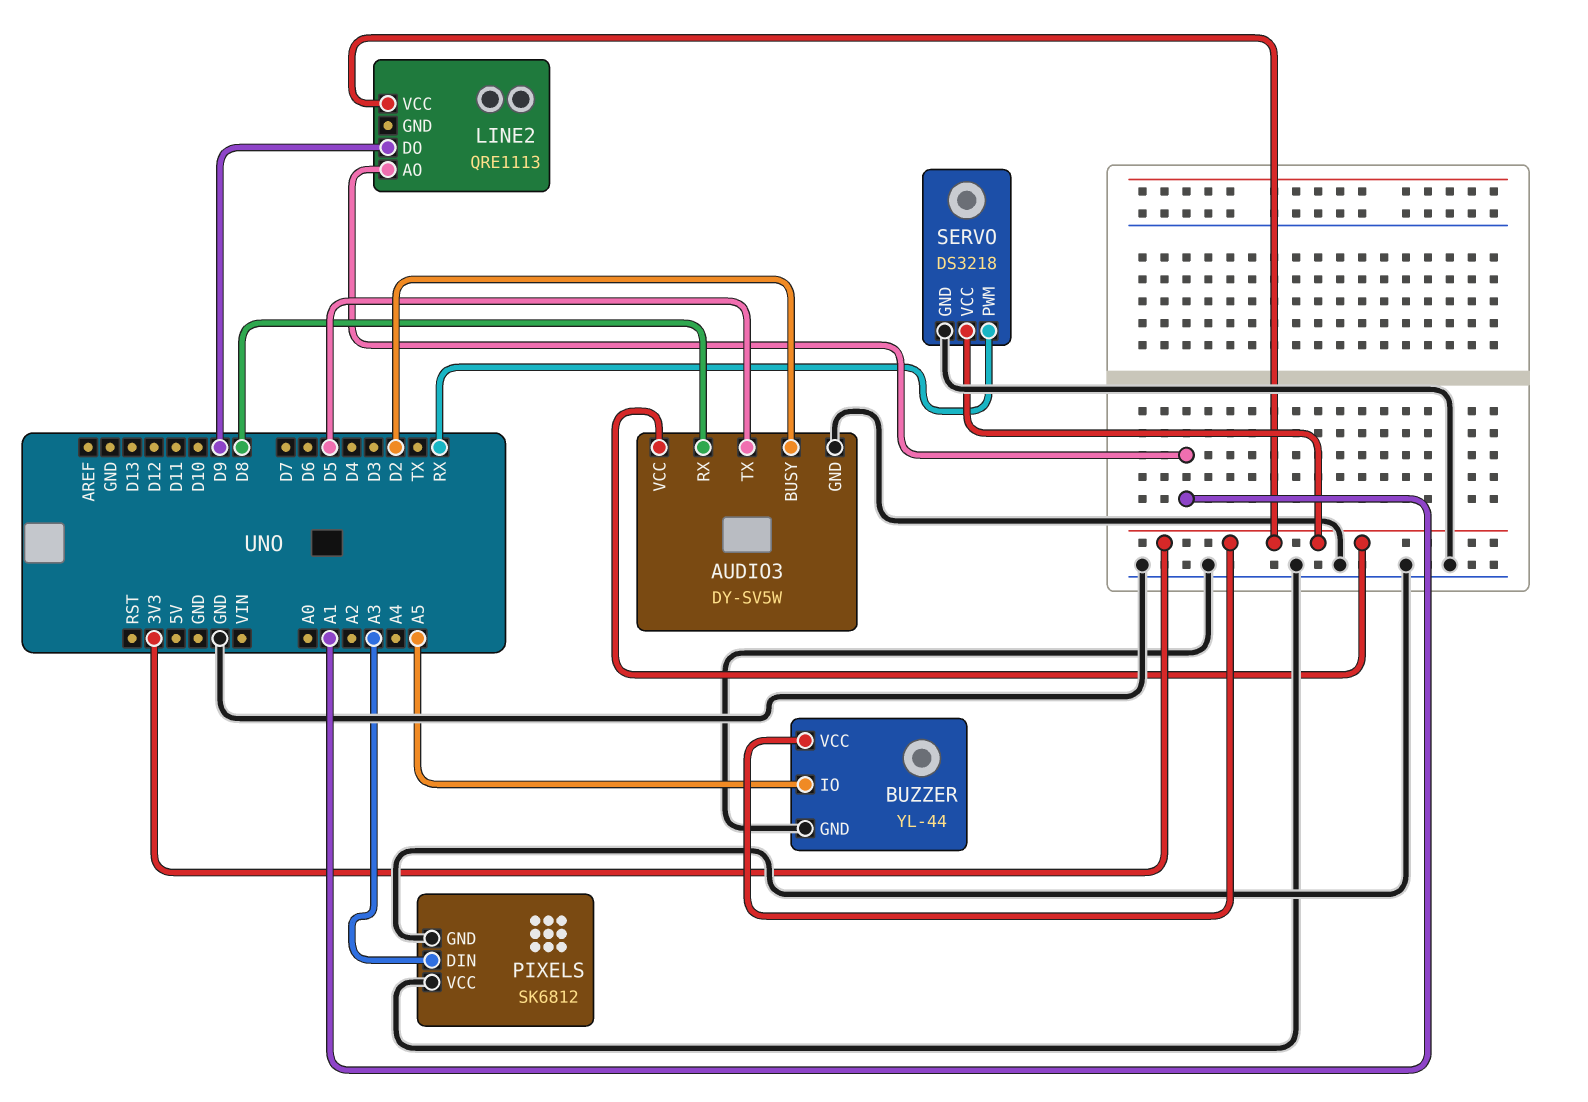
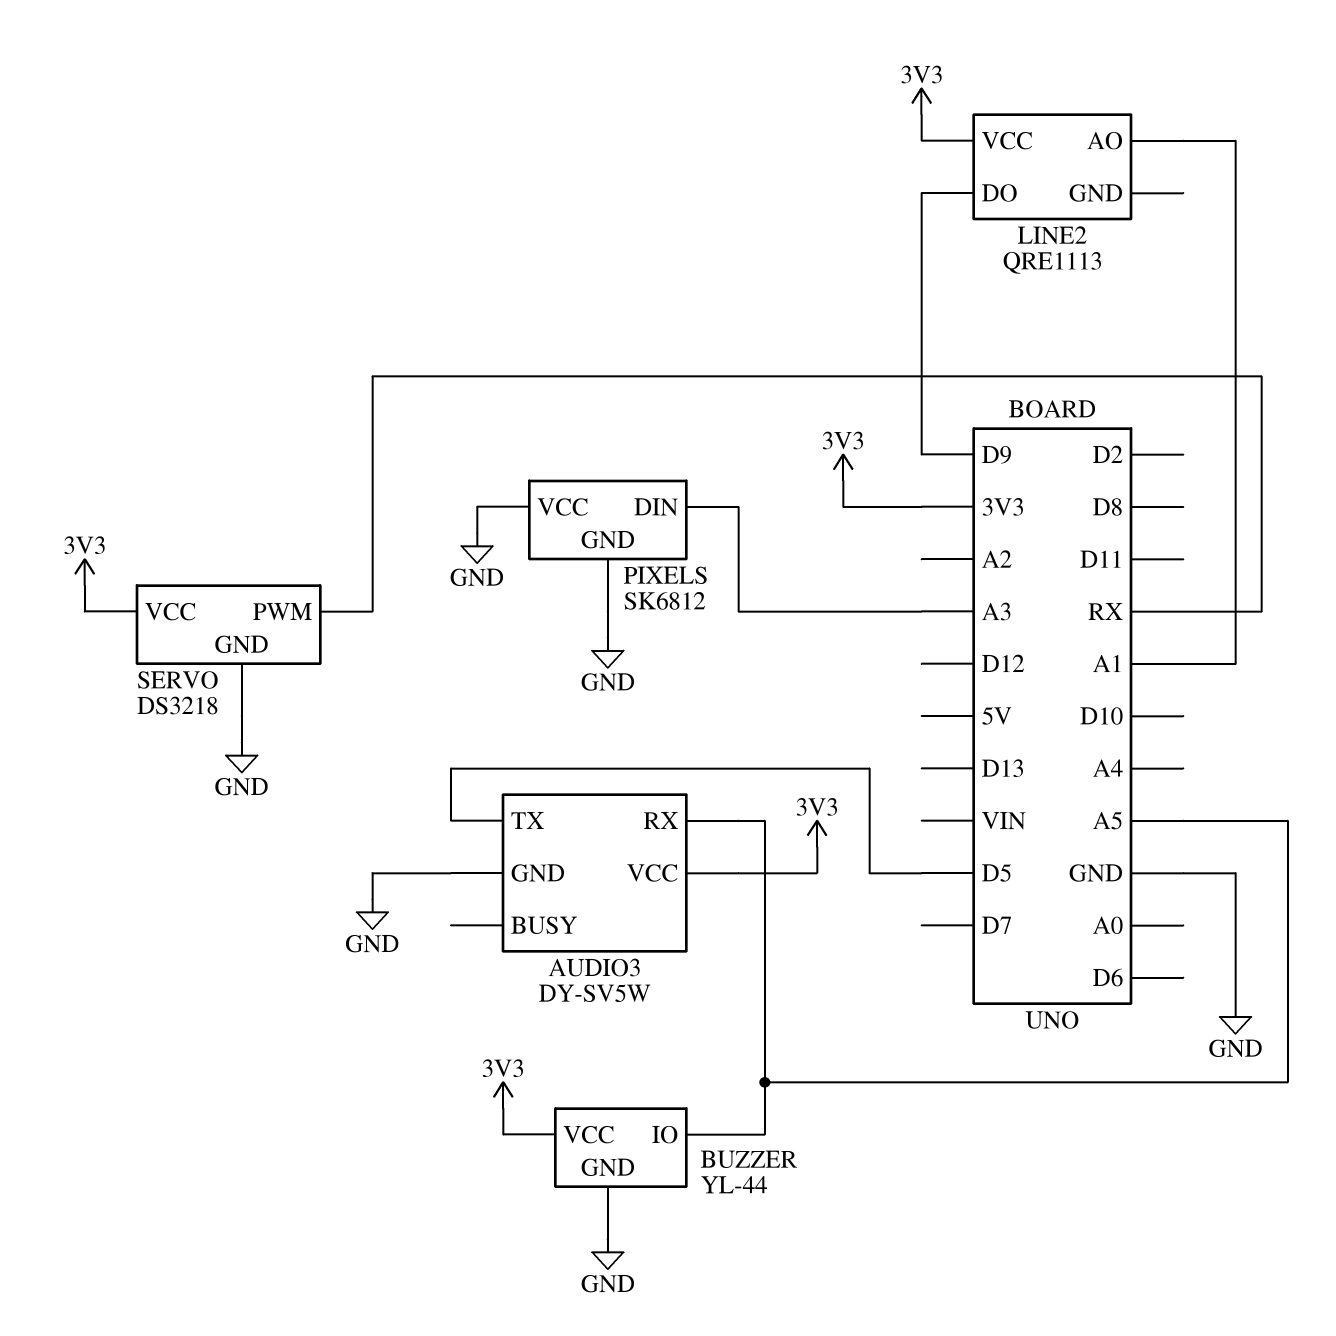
AUDIO3 pin BUSY: D2 -> none
AUDIO3 pin RX: D8 -> A5

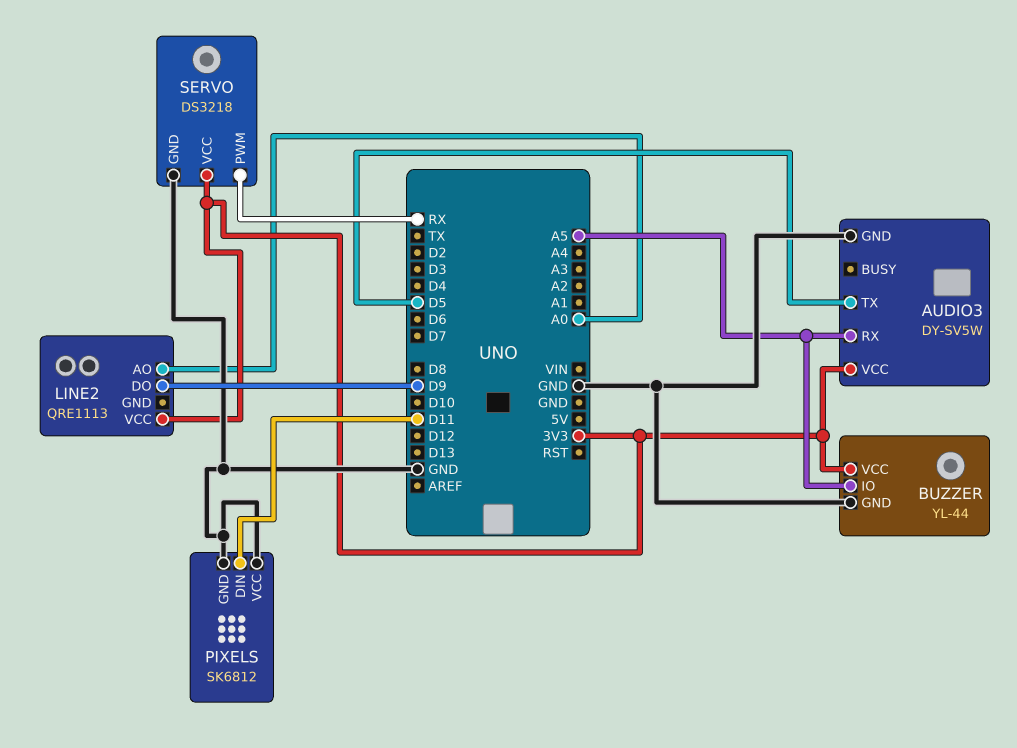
LINE2 pin AO: A1 -> A0
PIXELS pin DIN: A3 -> D11

